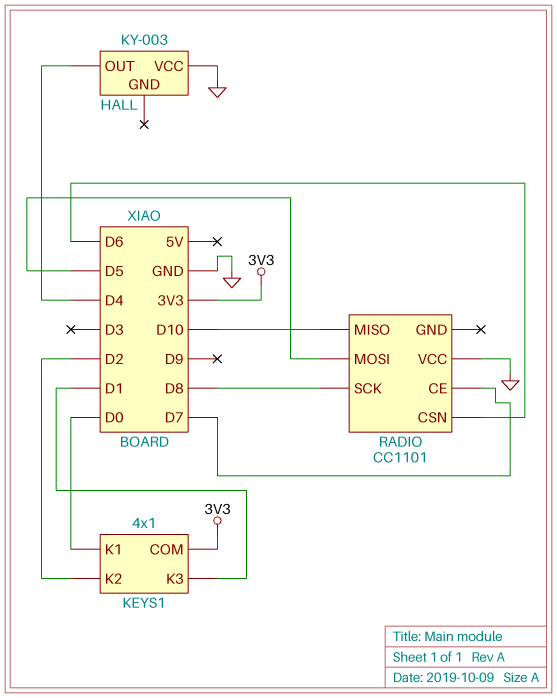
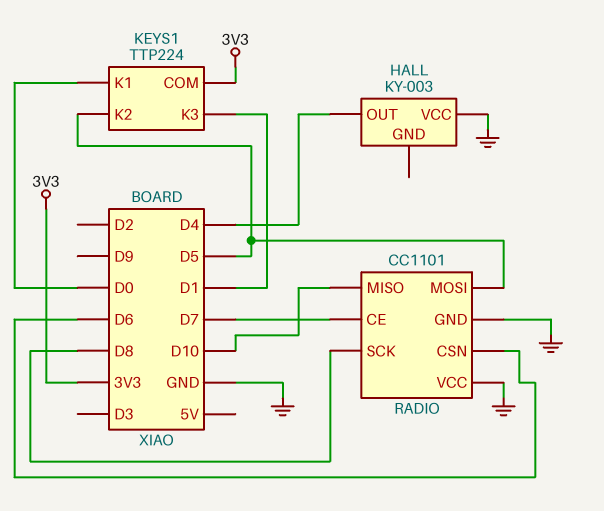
KEYS1: 4x1 -> TTP224
KEYS1 pin K2: D2 -> D5
RADIO pin GND: none -> GND

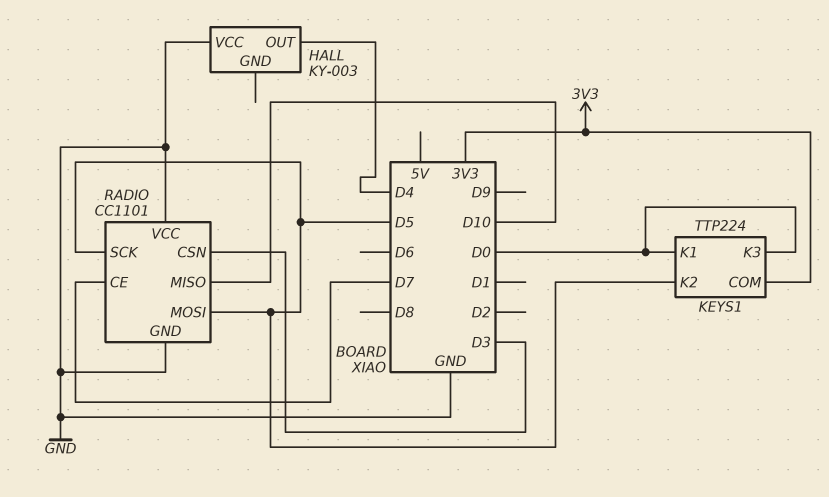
KEYS1 pin K3: D1 -> D0
RADIO pin CSN: D6 -> D3
RADIO pin SCK: D8 -> D5

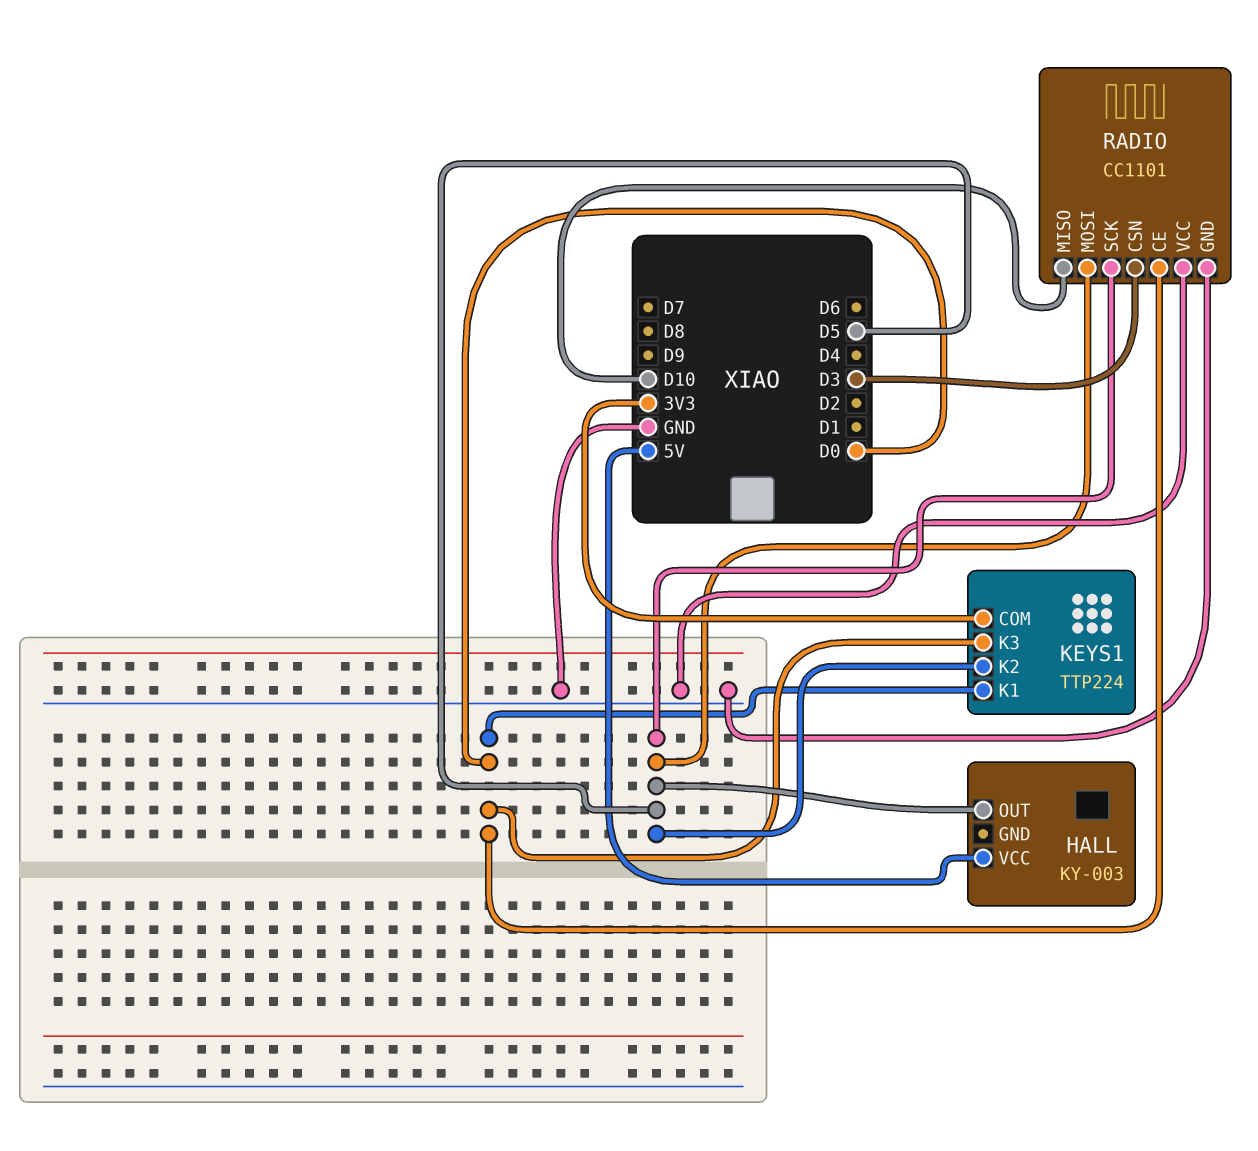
HALL pin OUT: D4 -> D5
HALL pin VCC: GND -> 5V
RADIO pin CE: D7 -> D0

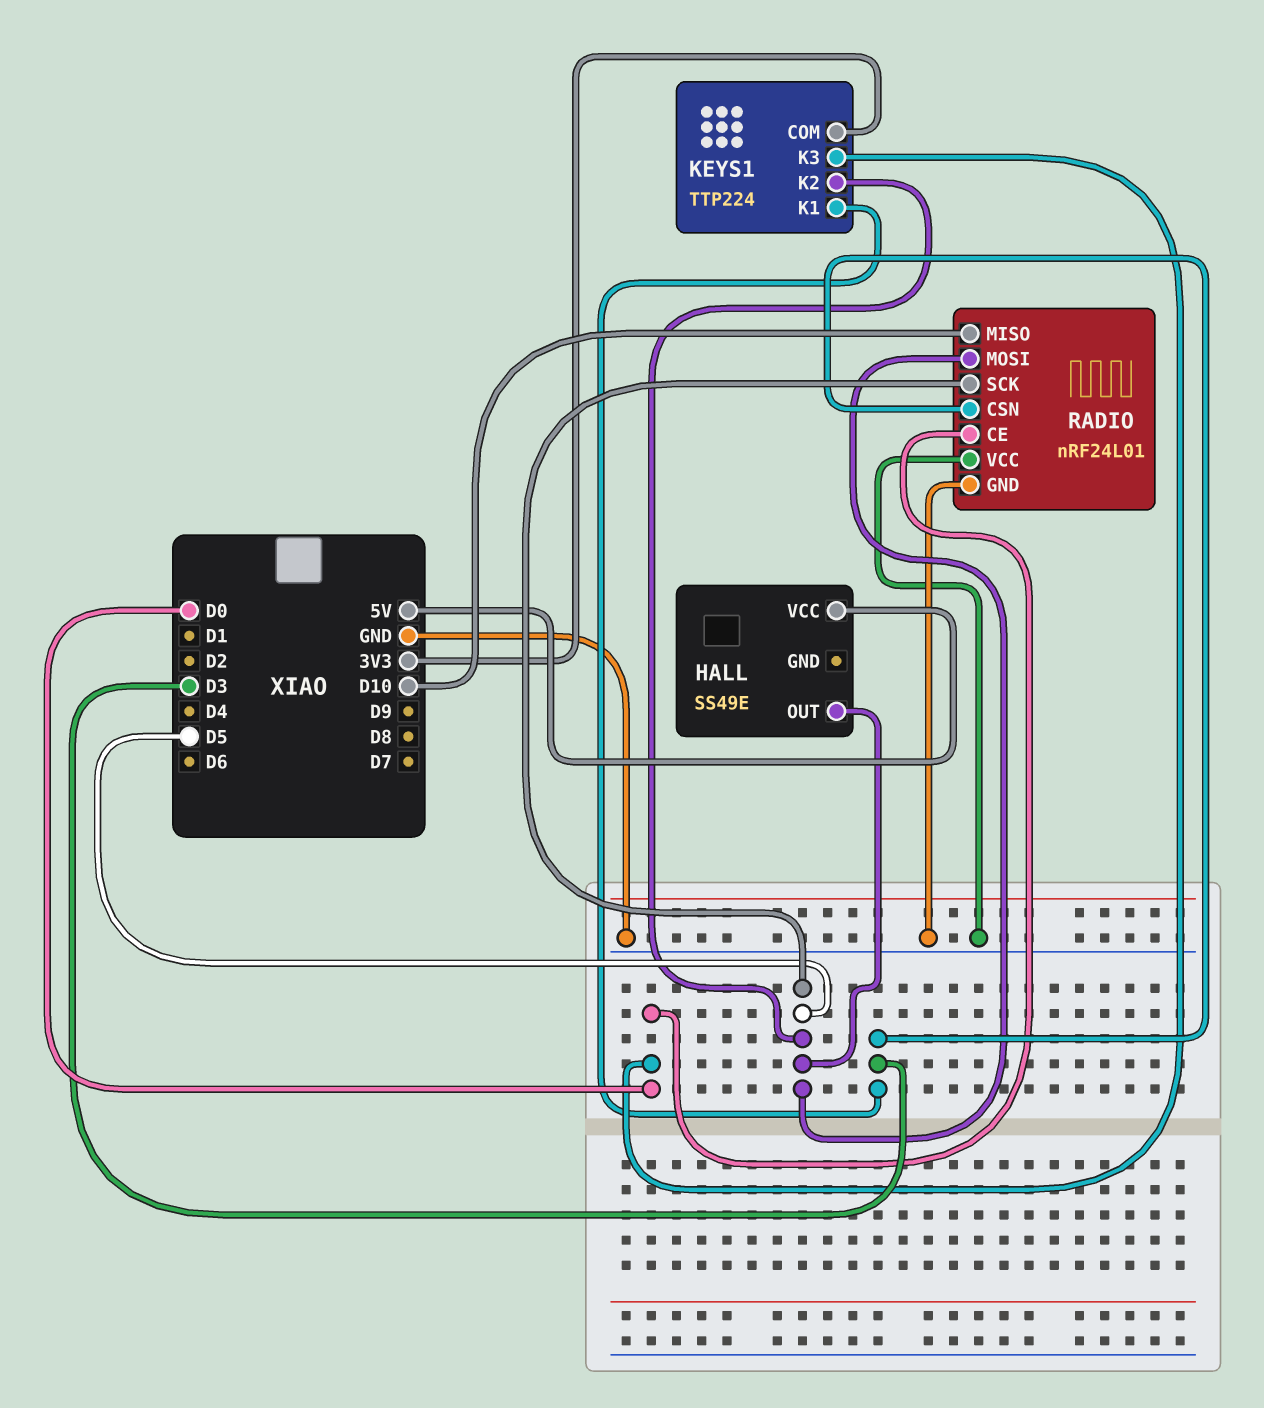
HALL: KY-003 -> SS49E
KEYS1 pin K1: D0 -> D3
RADIO: CC1101 -> nRF24L01

